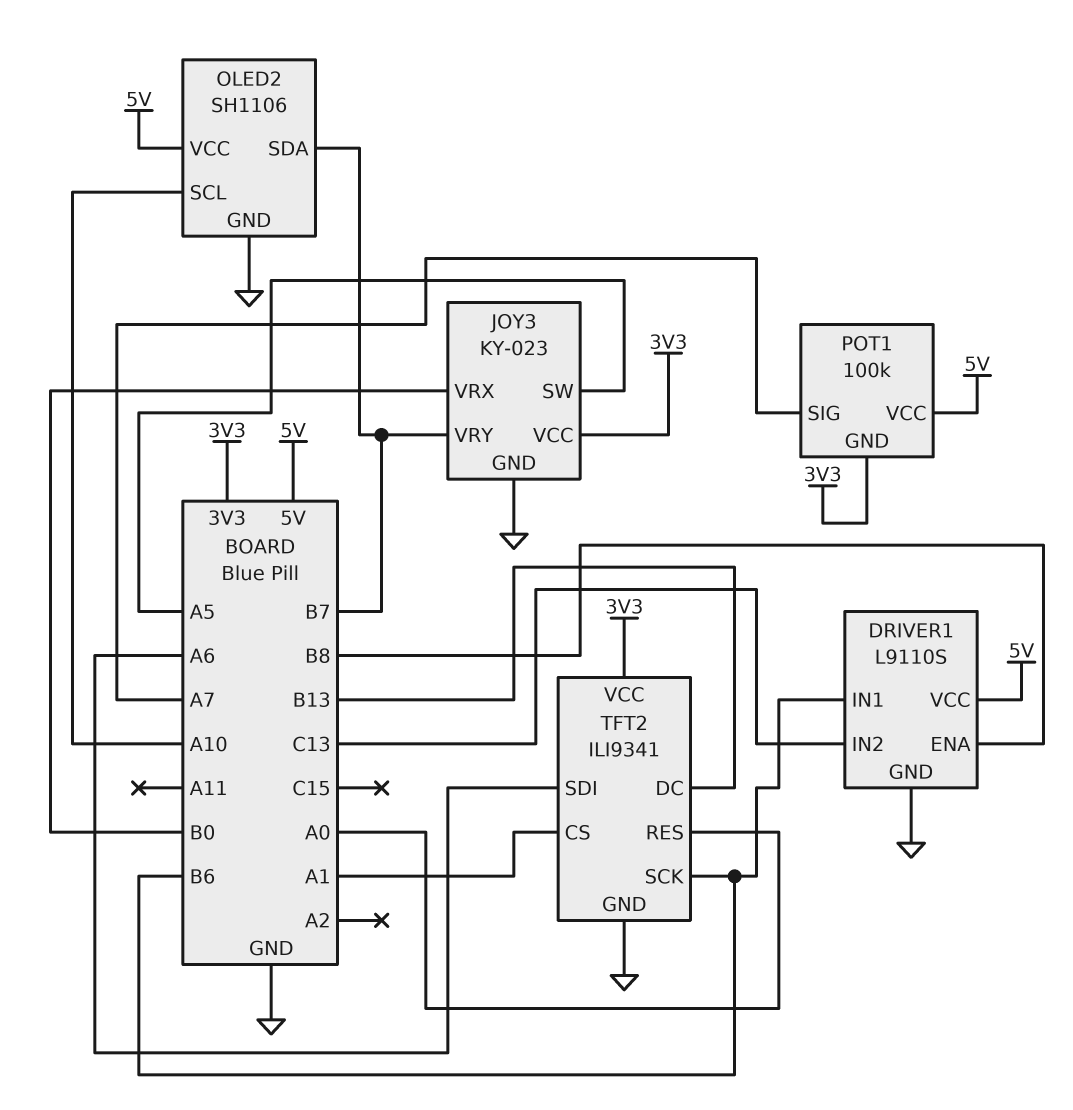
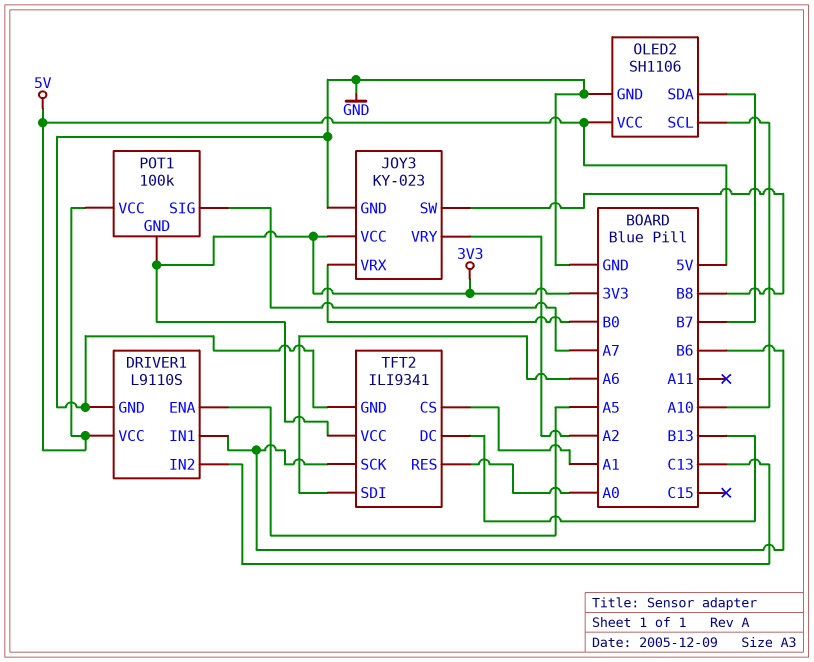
DRIVER1 pin ENA: B8 -> A5
JOY3 pin SW: A5 -> B8
JOY3 pin VRY: B7 -> A2

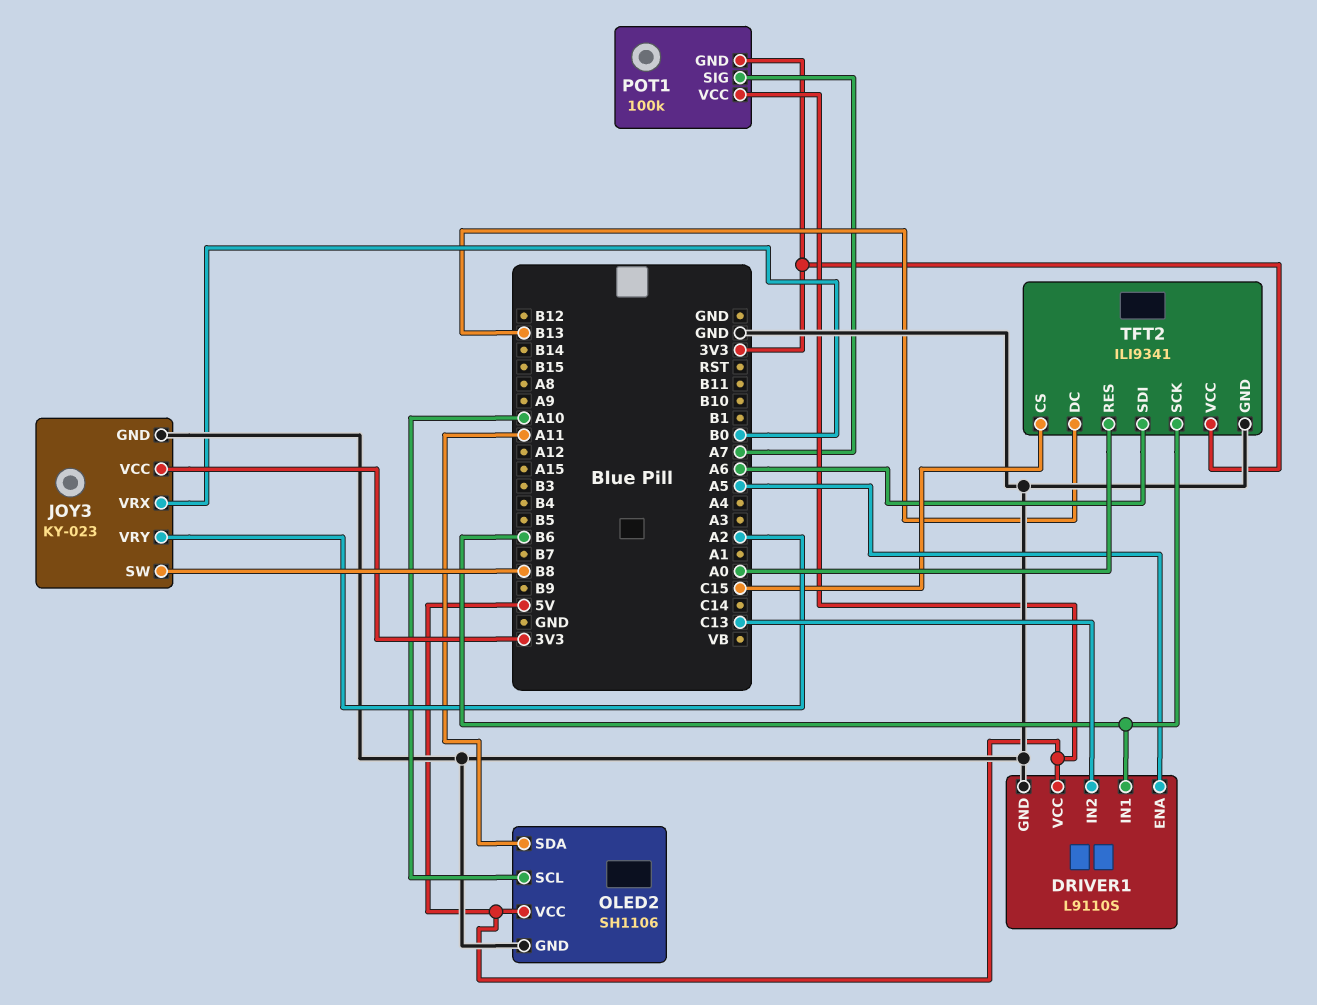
OLED2 pin SDA: B7 -> A11
TFT2 pin CS: A1 -> C15

